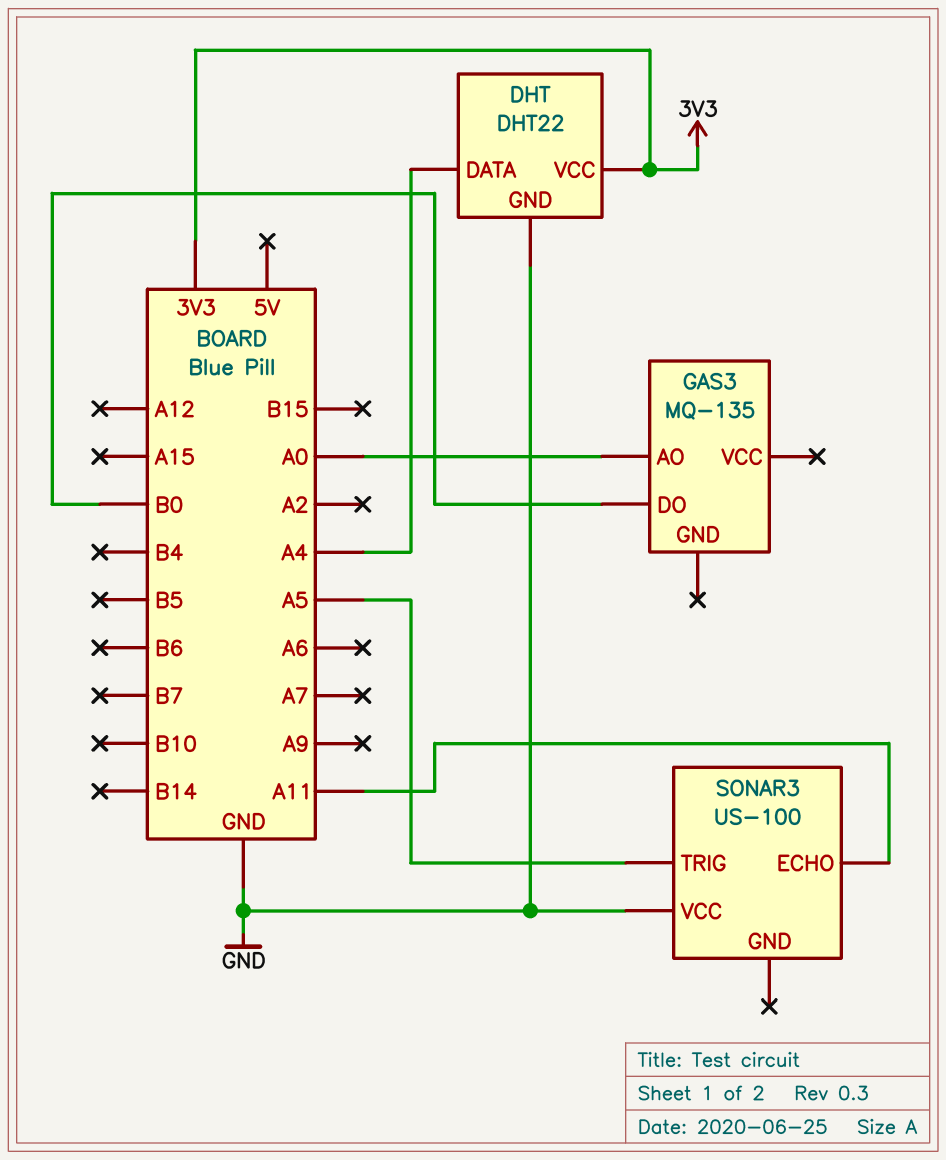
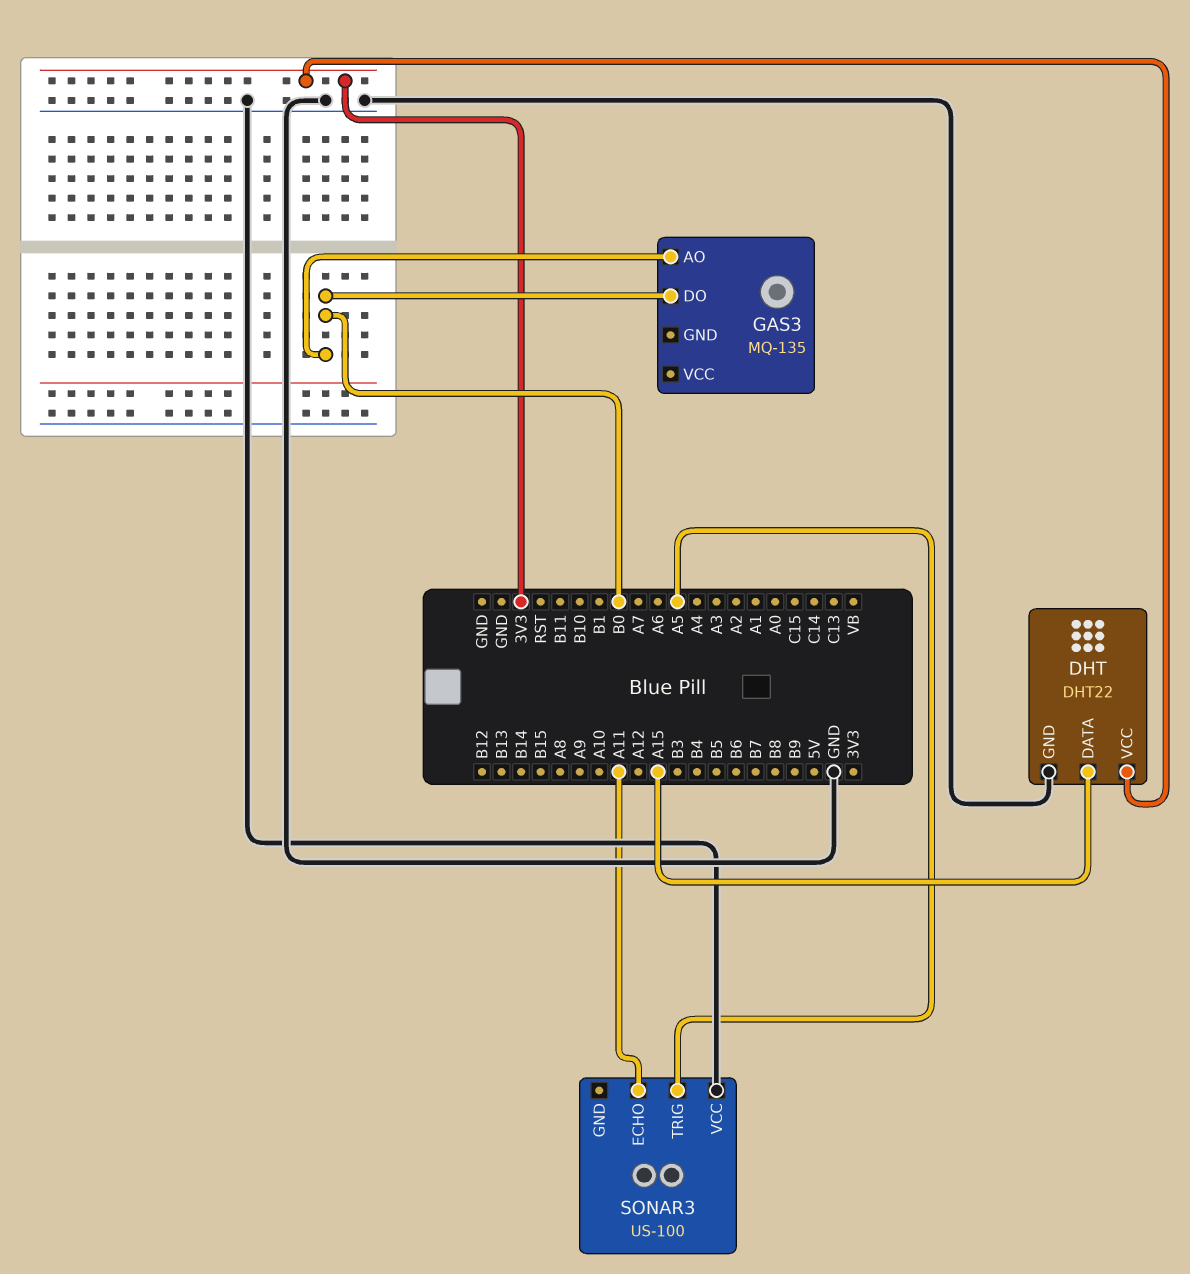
DHT pin DATA: A4 -> A15
GAS3 pin AO: A0 -> B0

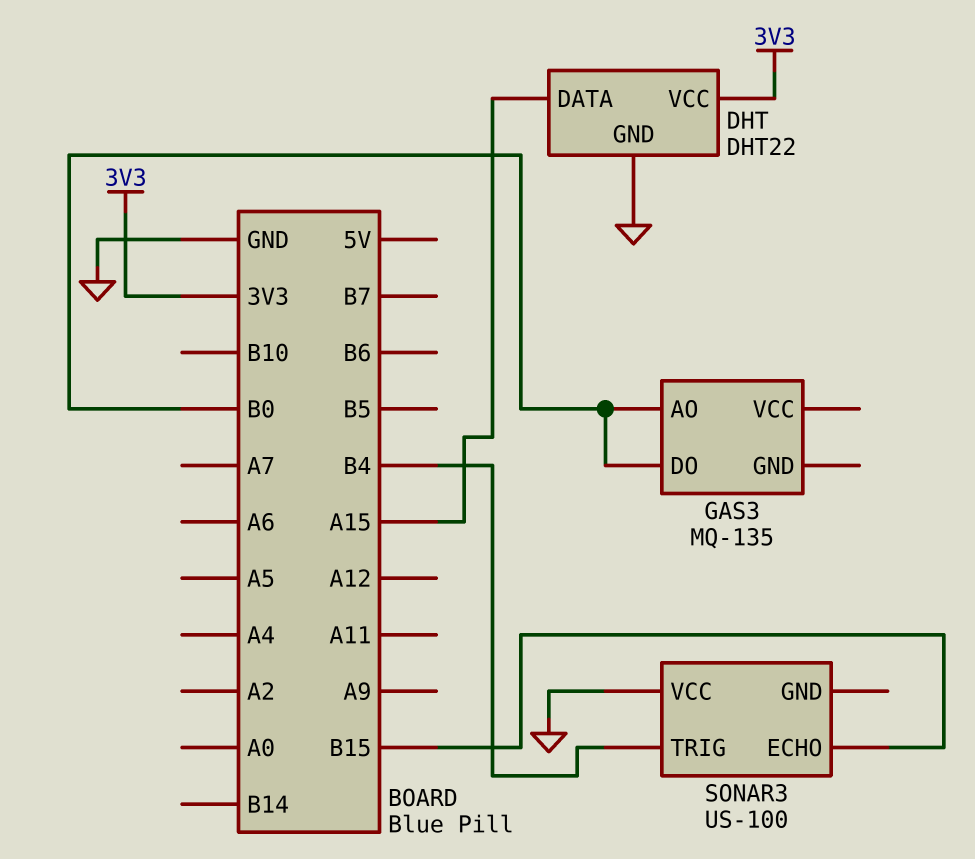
SONAR3 pin ECHO: A11 -> B15
SONAR3 pin TRIG: A5 -> B4

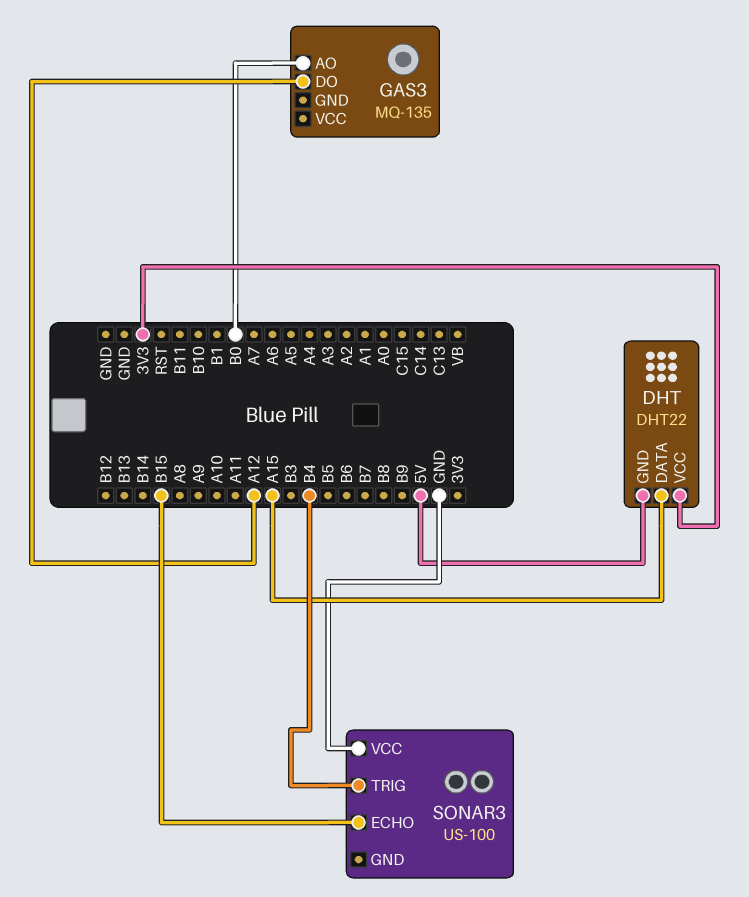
DHT pin GND: GND -> 5V
GAS3 pin DO: B0 -> A12

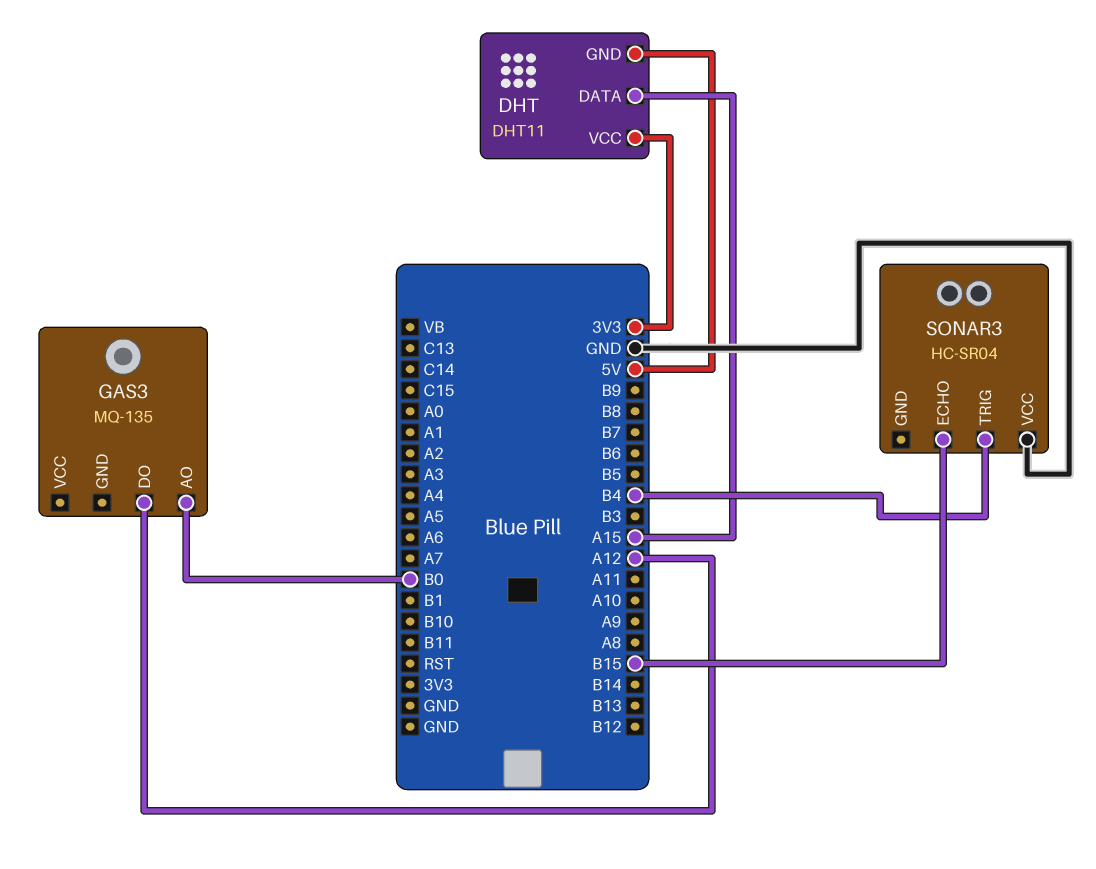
DHT: DHT22 -> DHT11
SONAR3: US-100 -> HC-SR04

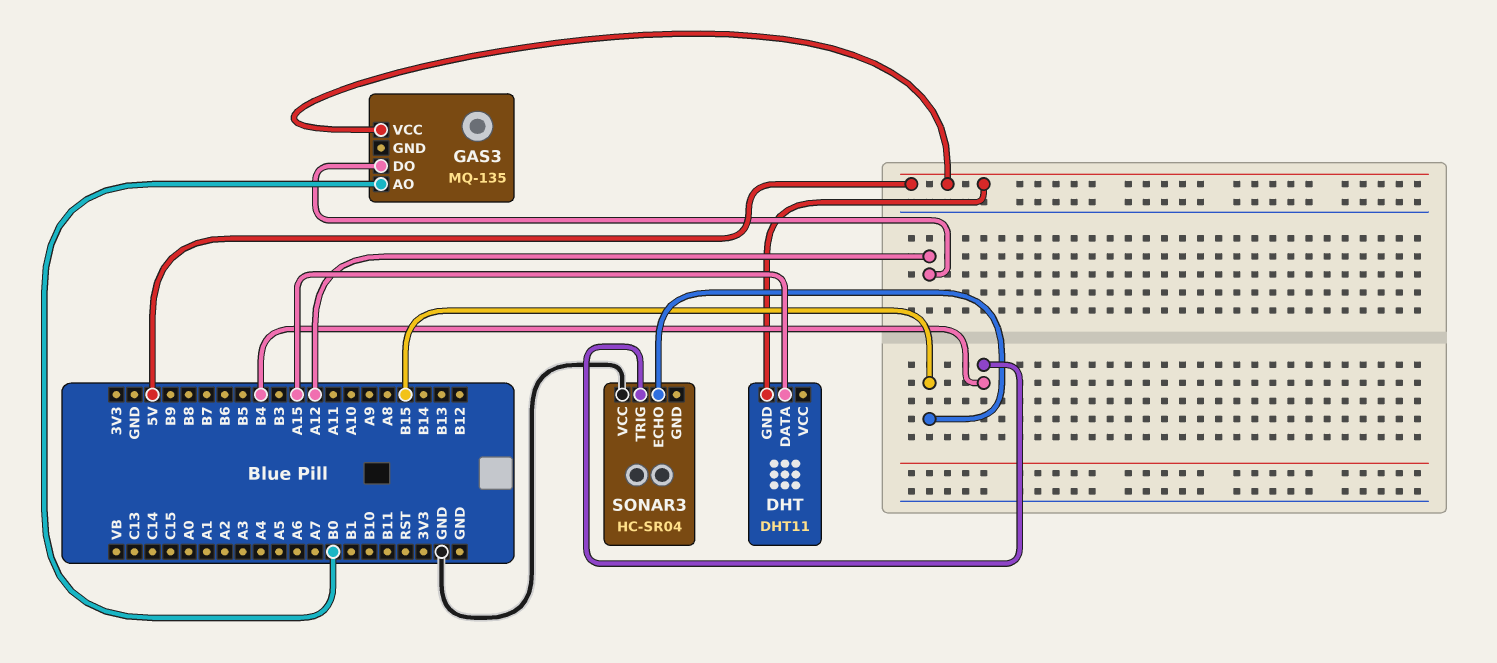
DHT pin VCC: 3V3 -> none
GAS3 pin VCC: none -> 5V

